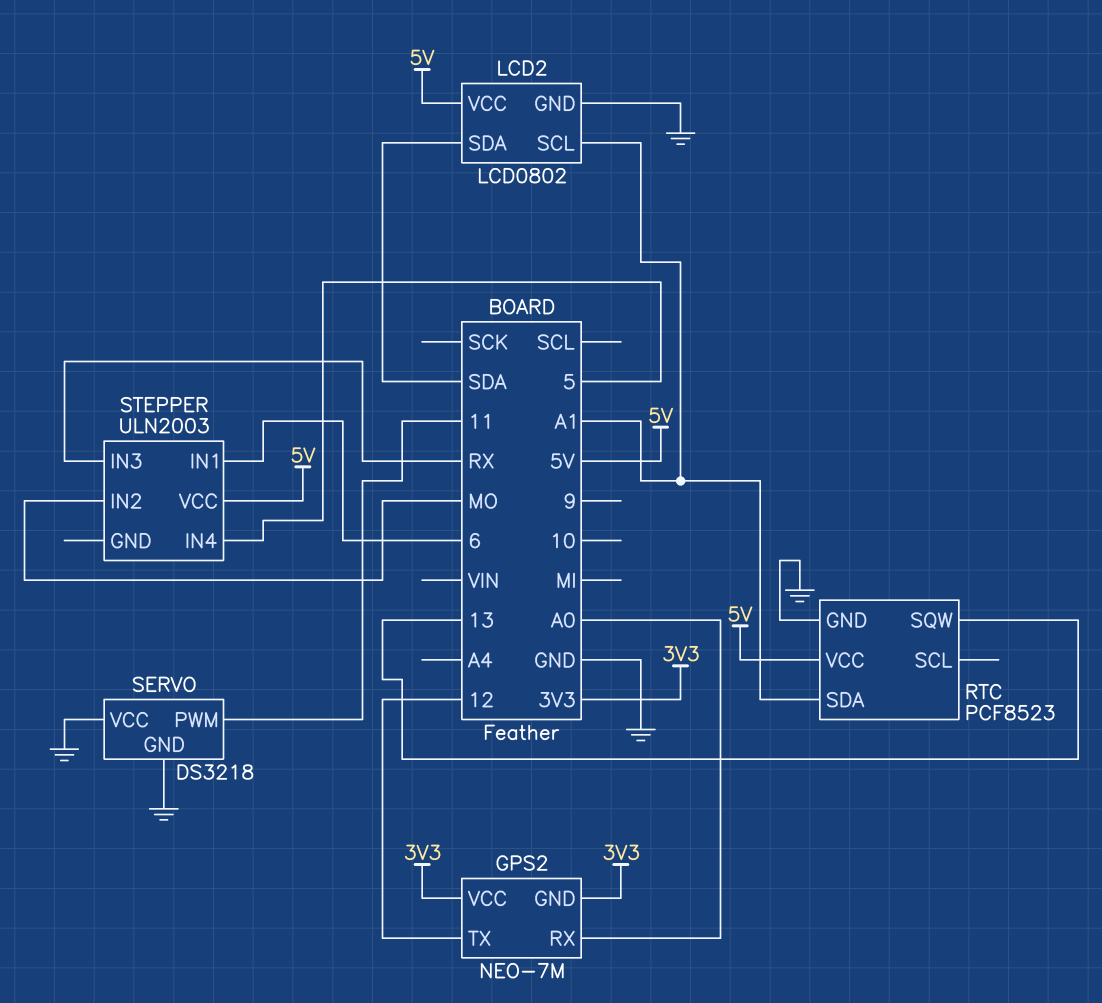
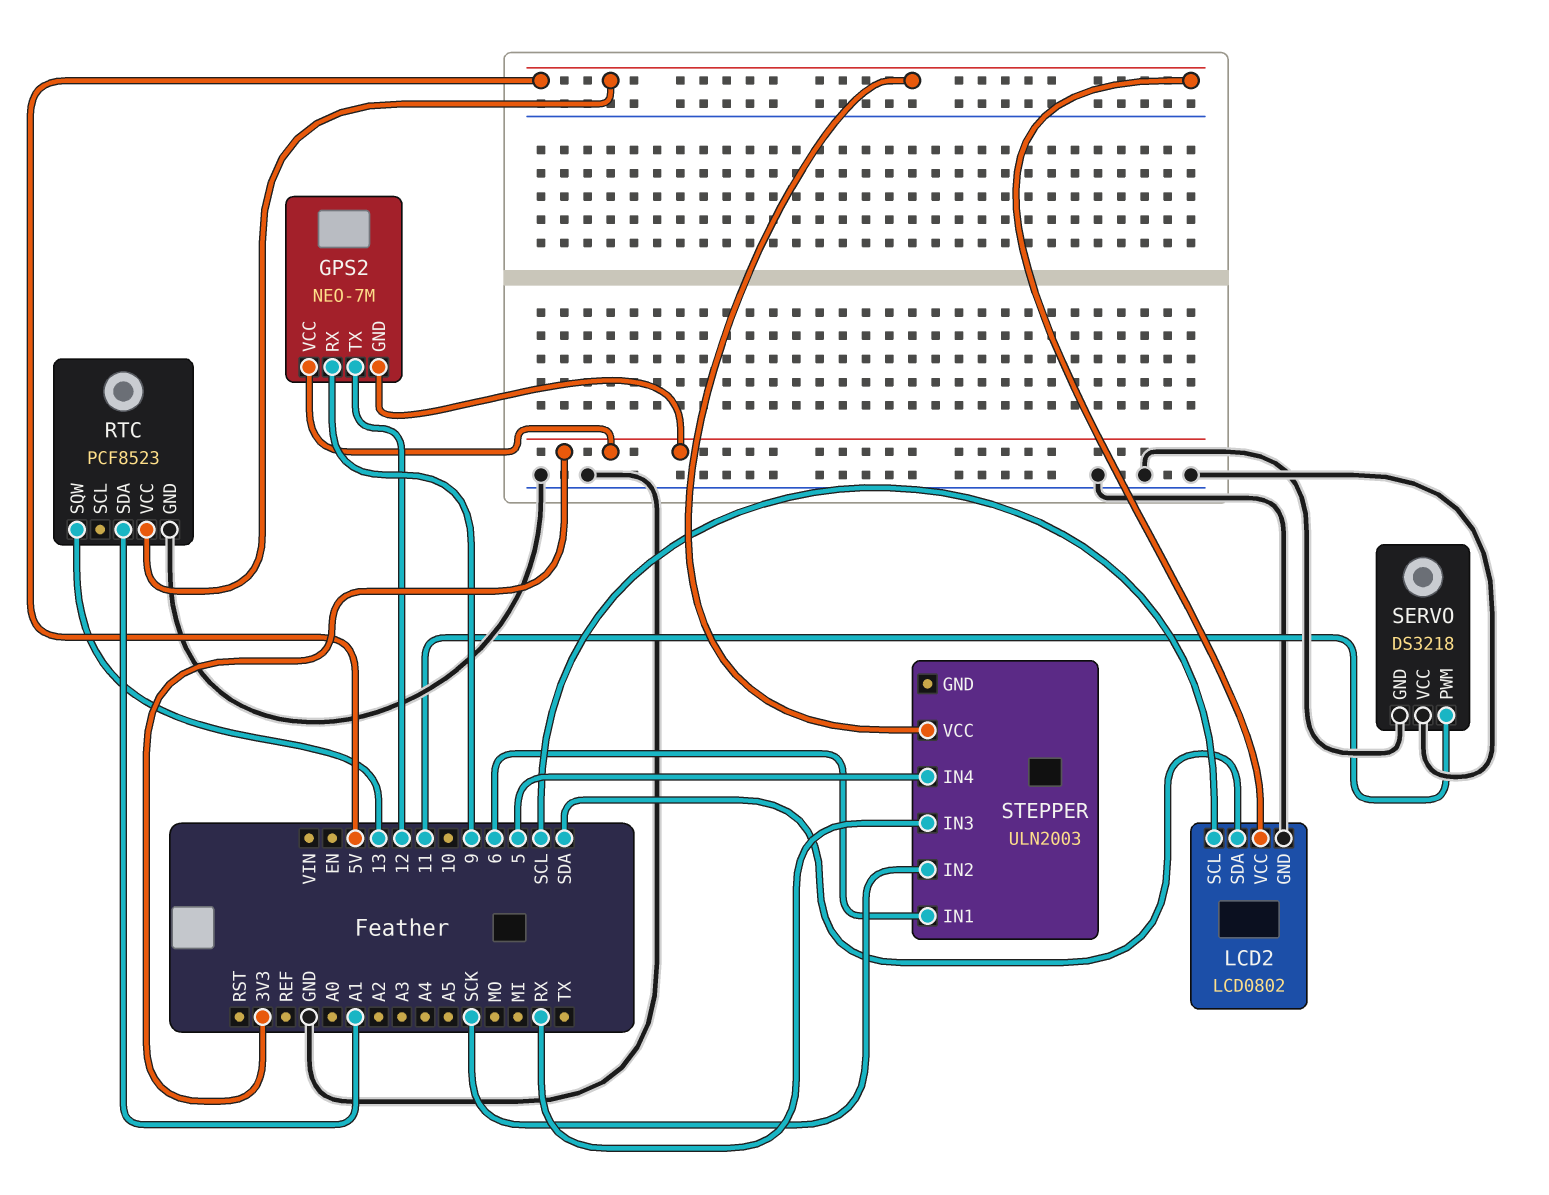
GPS2 pin RX: A0 -> 9
LCD2 pin SCL: A1 -> SCL
STEPPER pin IN2: MO -> SCK

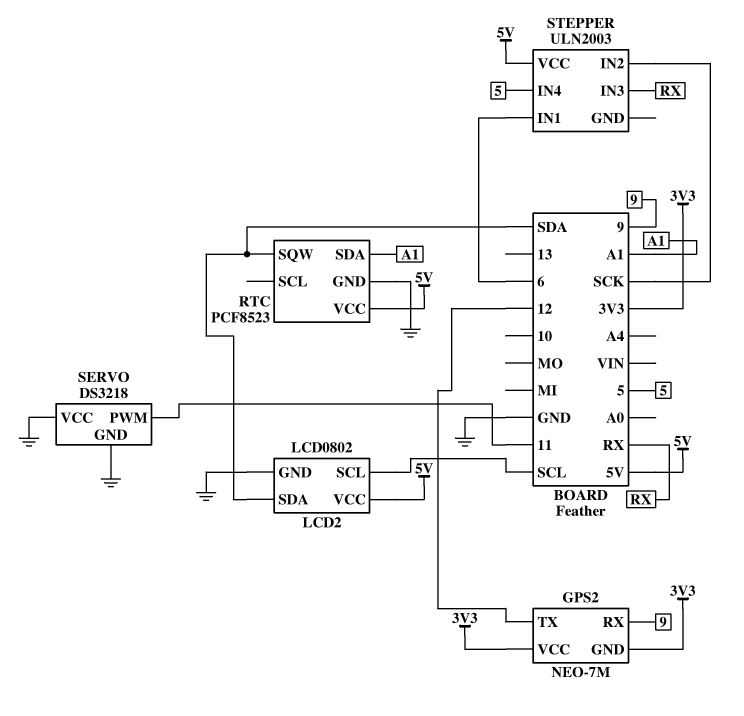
RTC pin SQW: 13 -> SDA

